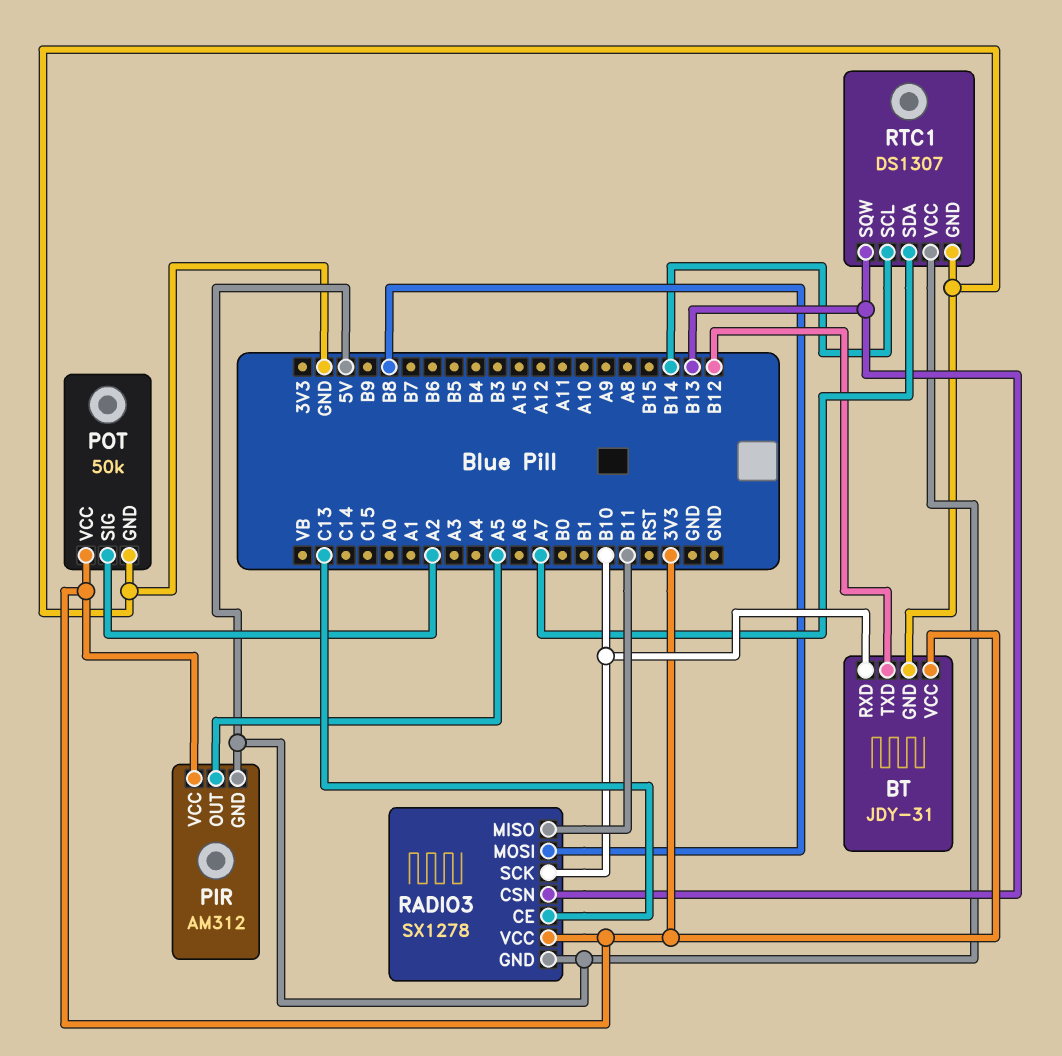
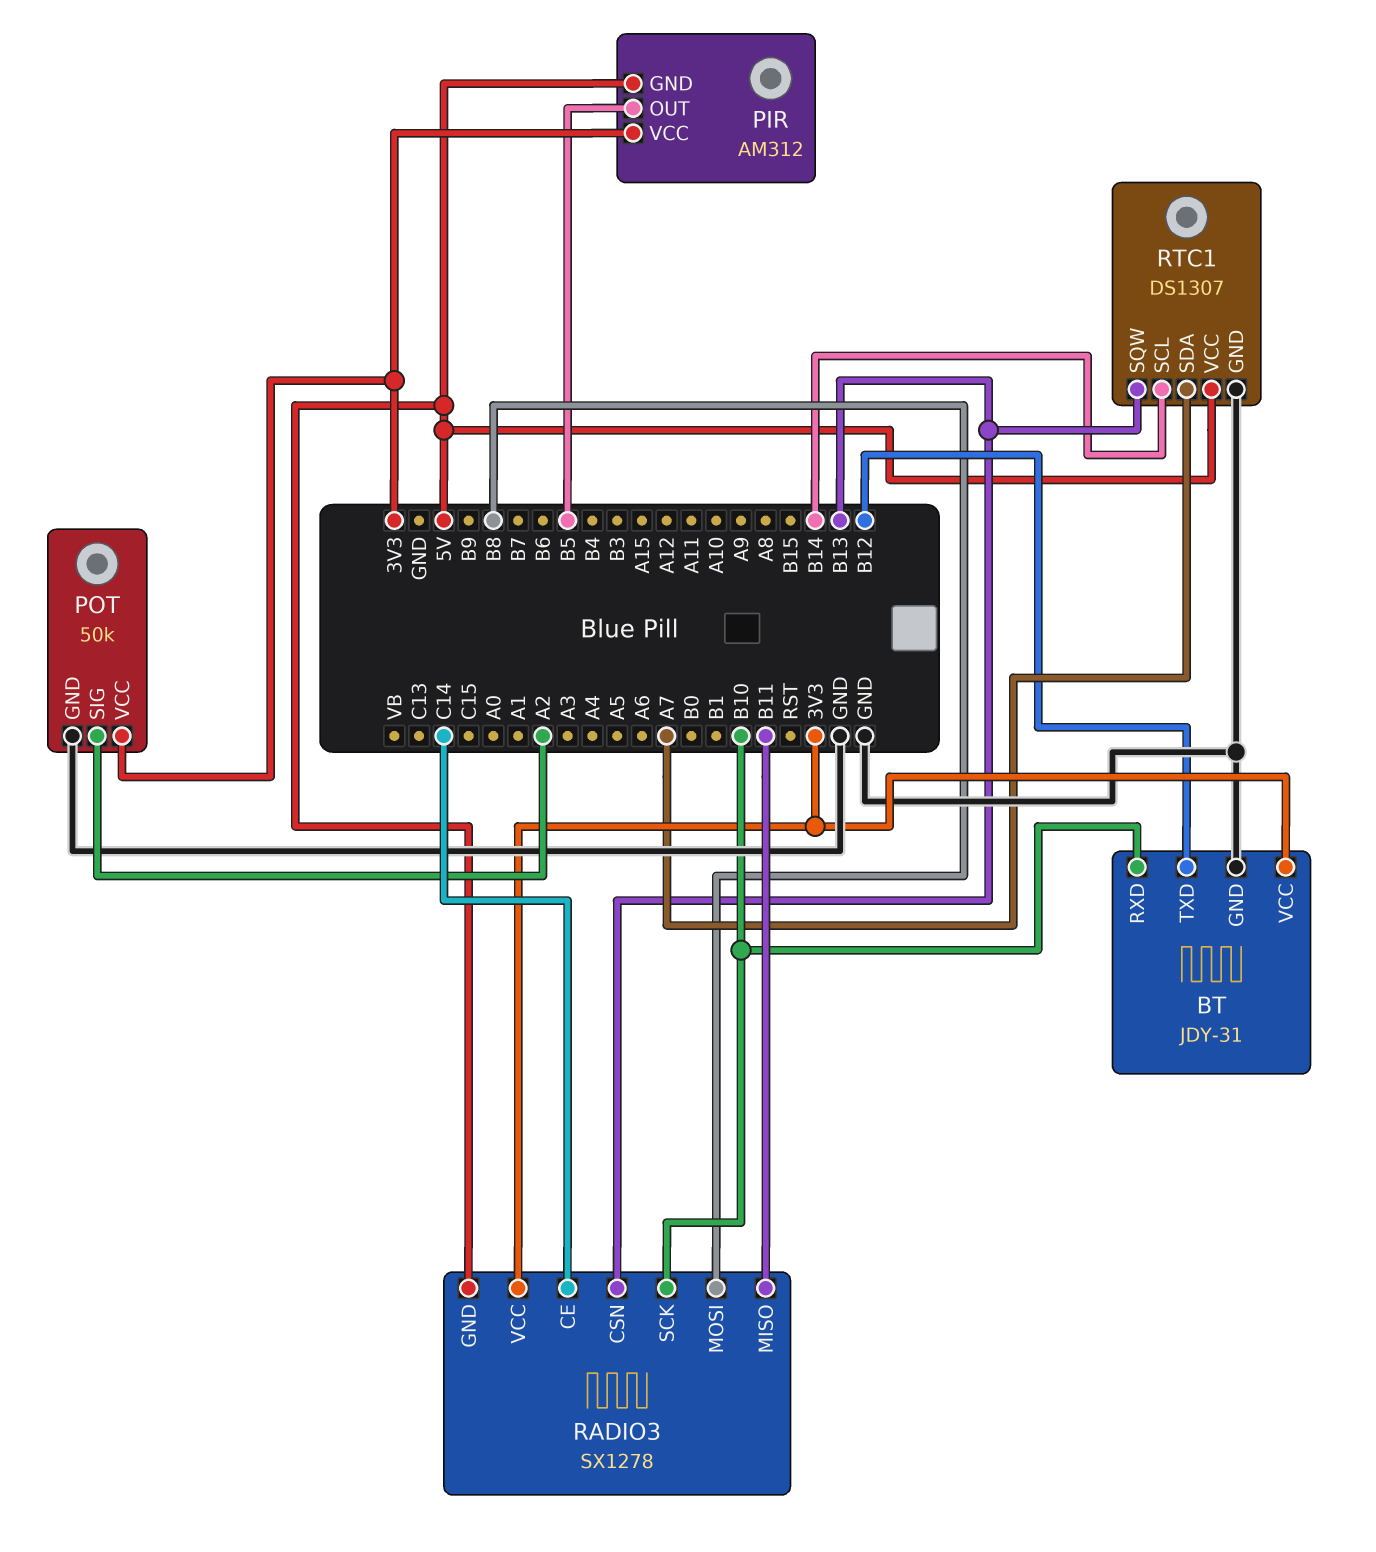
PIR pin OUT: A5 -> B5
RADIO3 pin CE: C13 -> C14

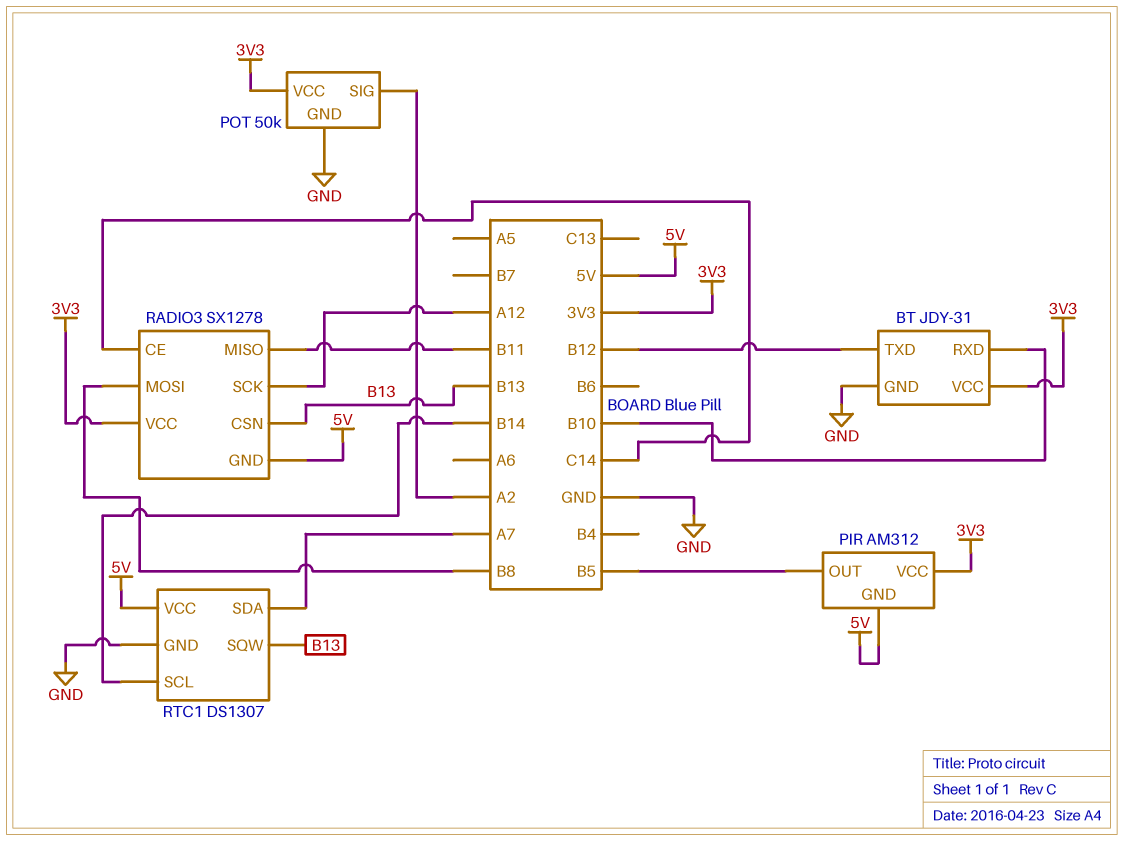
RADIO3 pin SCK: B10 -> A12

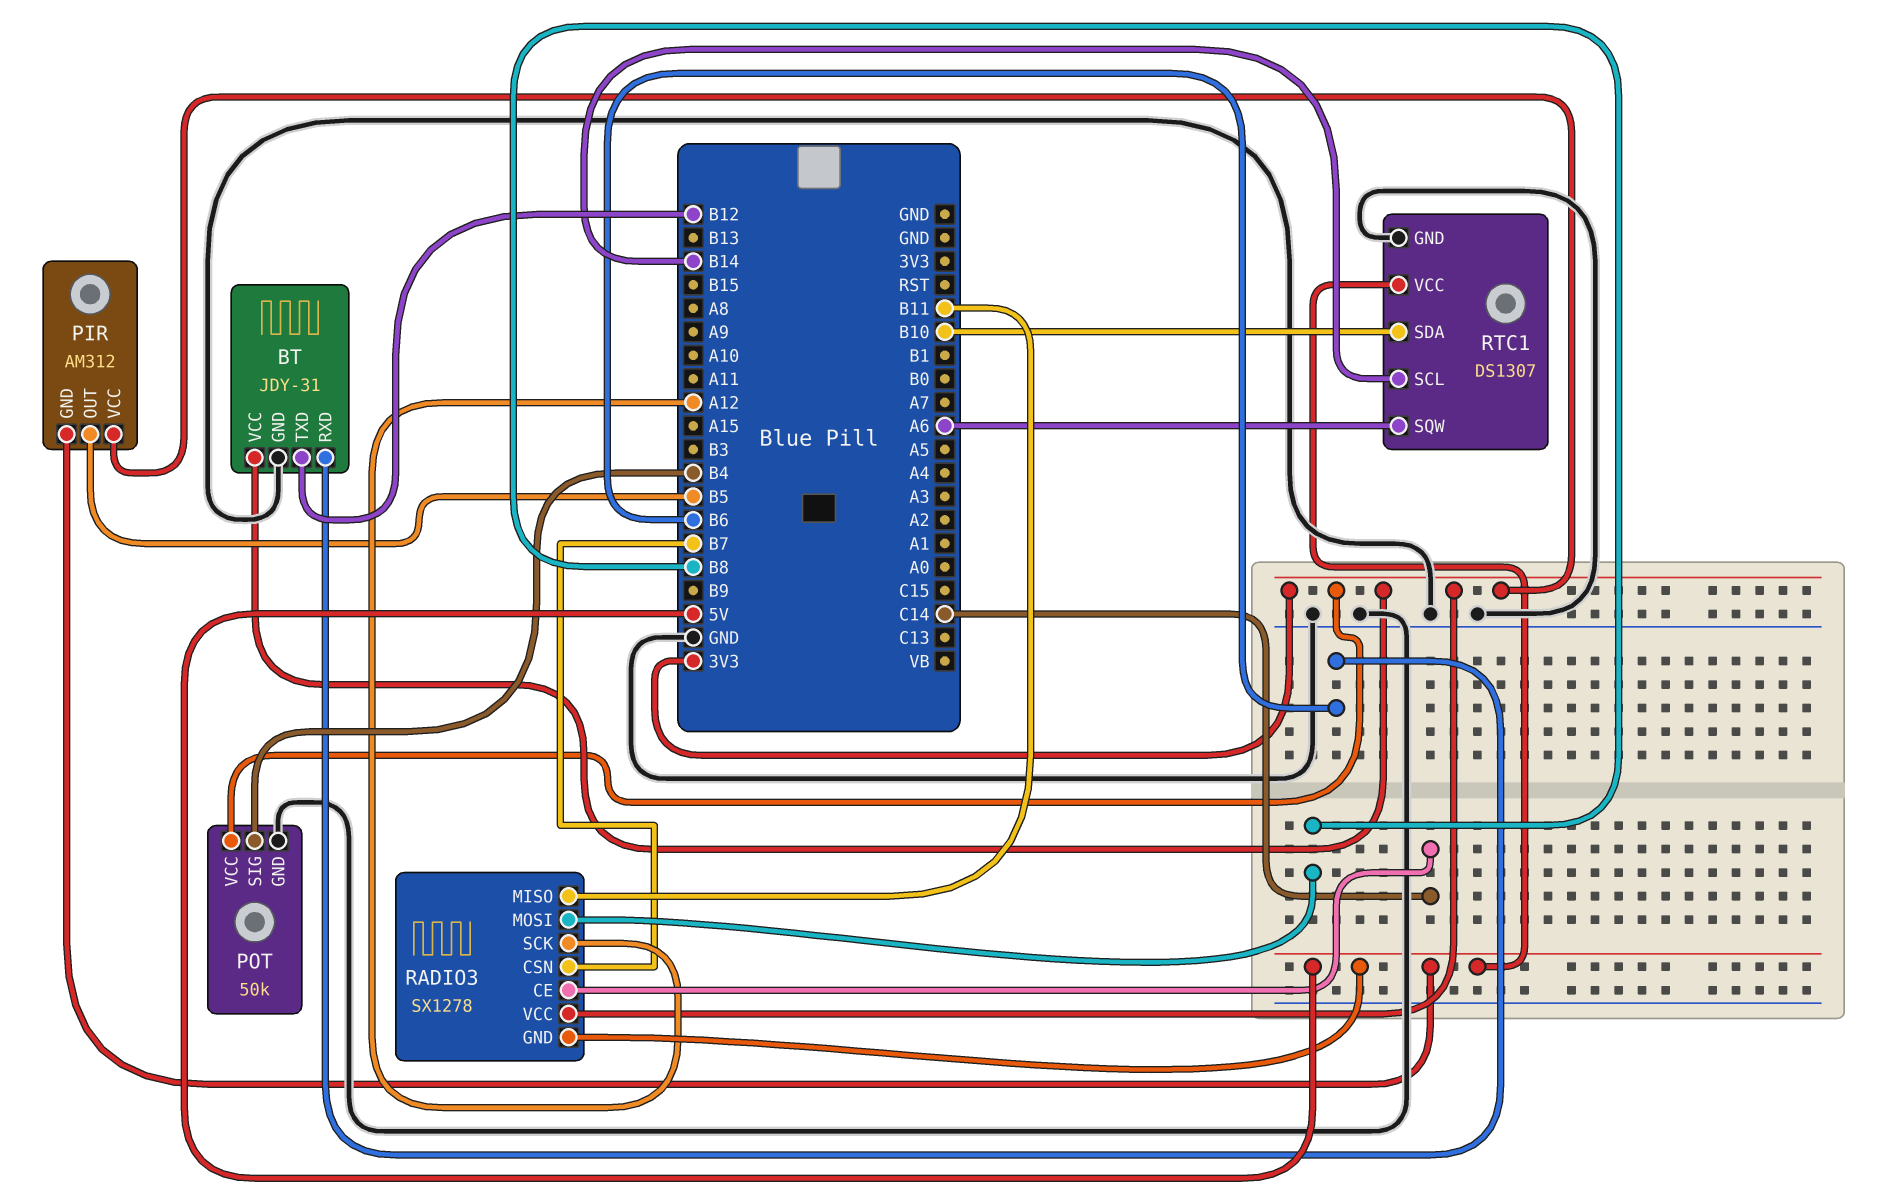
BT pin RXD: B10 -> B6
POT pin SIG: A2 -> B4
RADIO3 pin CSN: B13 -> B7
RTC1 pin SDA: A7 -> B10
RTC1 pin SQW: B13 -> A6

